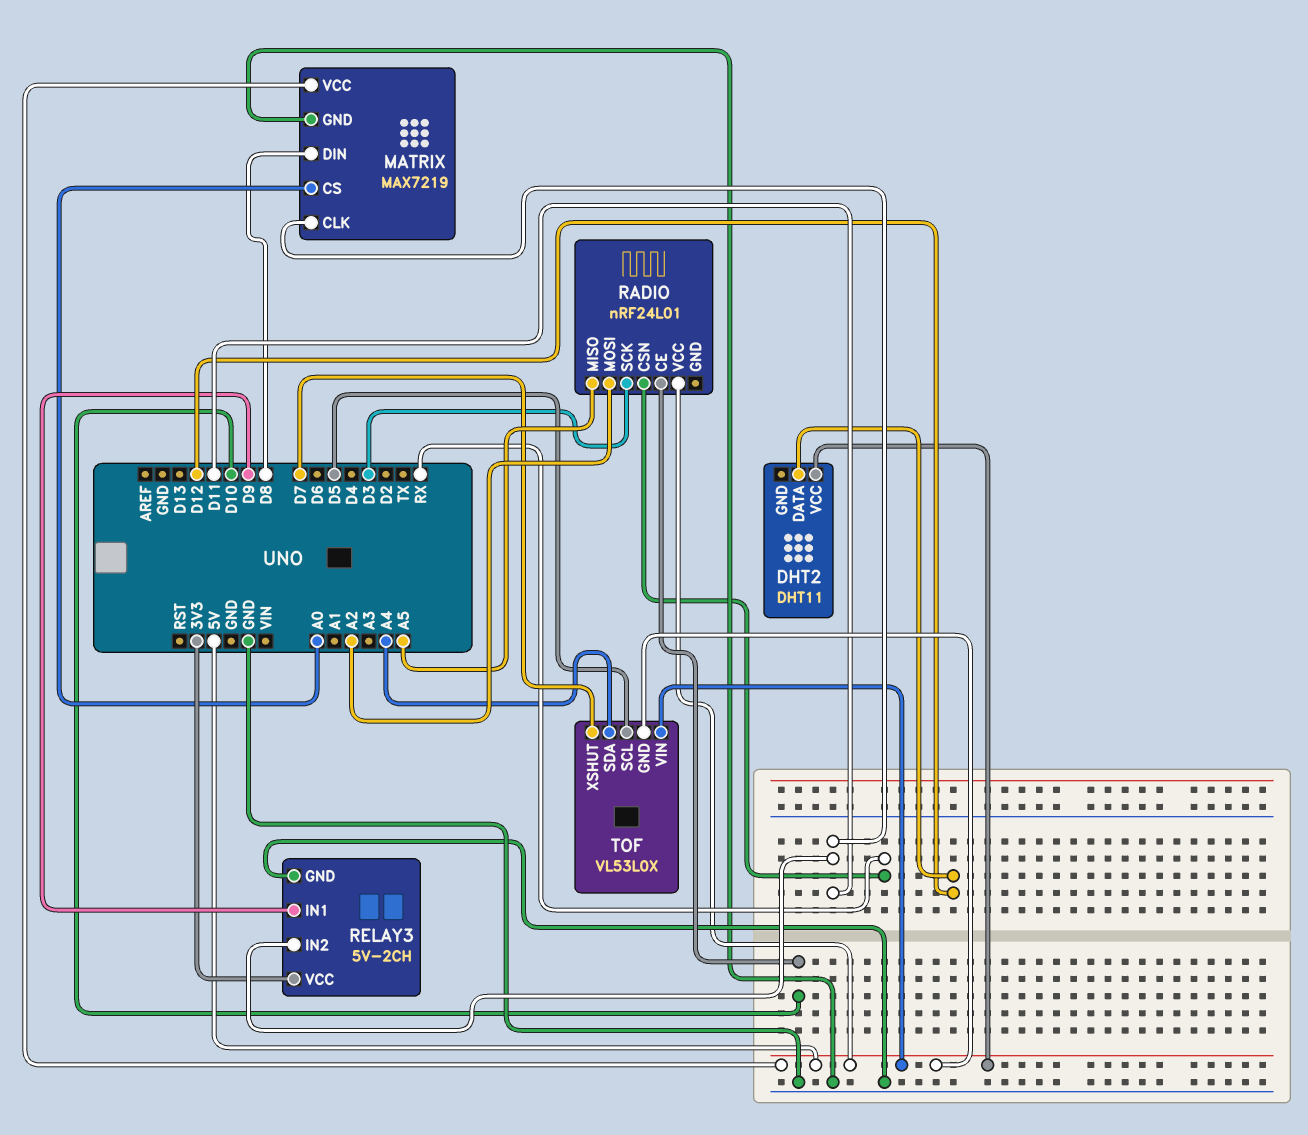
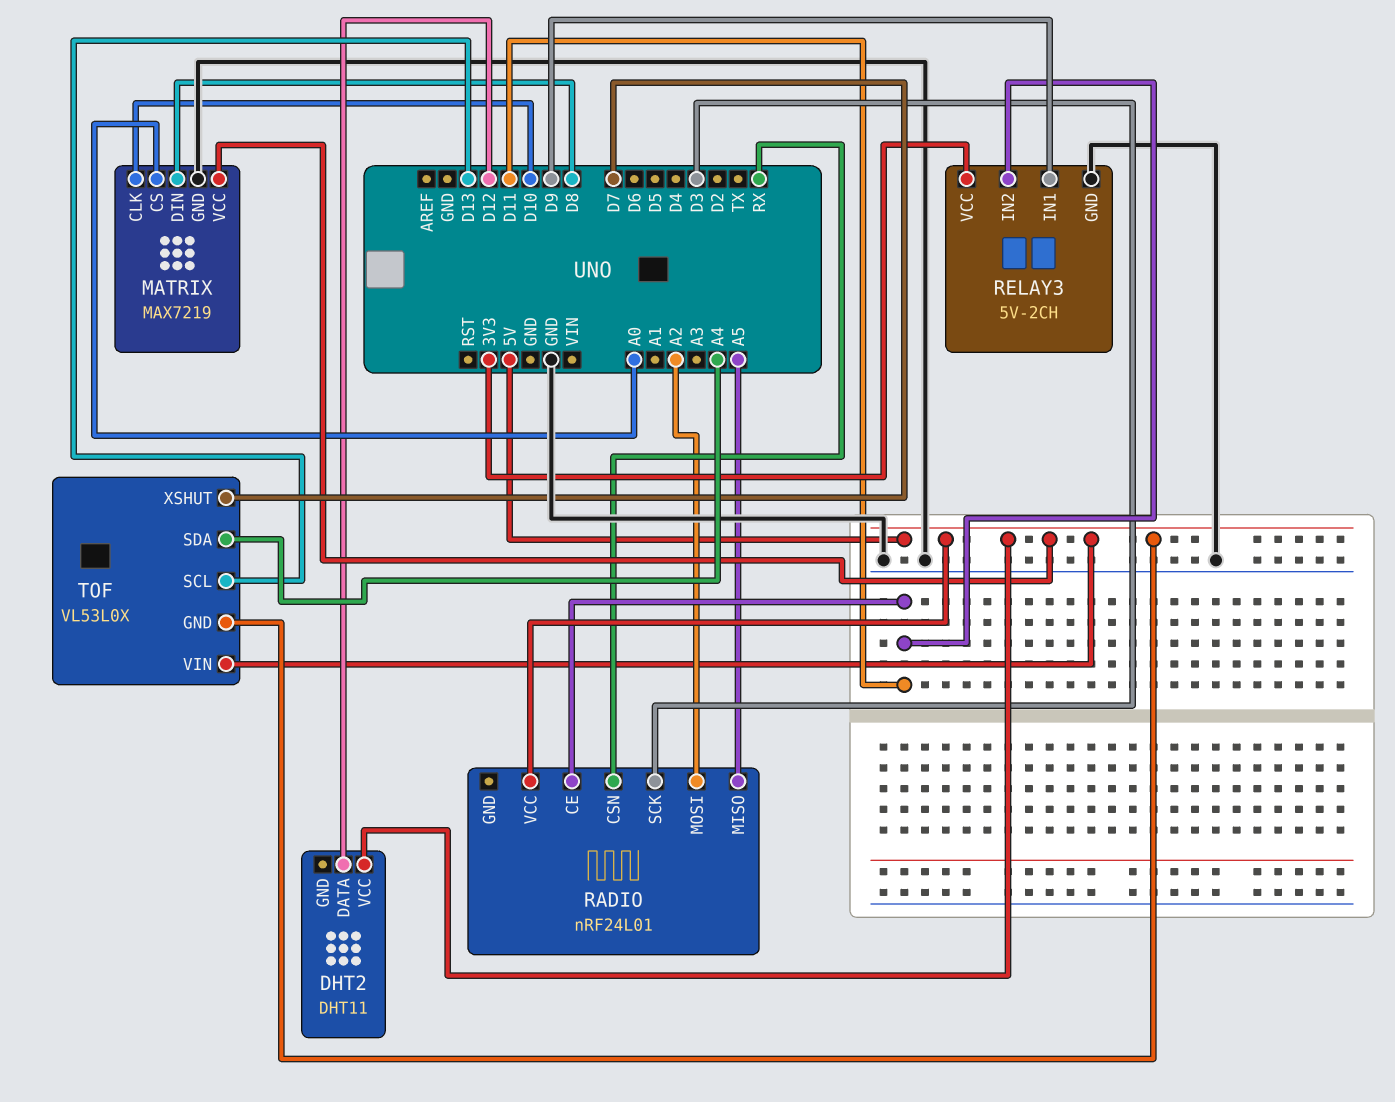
MATRIX pin CLK: D11 -> D10
RADIO pin CE: D10 -> D11
TOF pin SCL: D5 -> D13

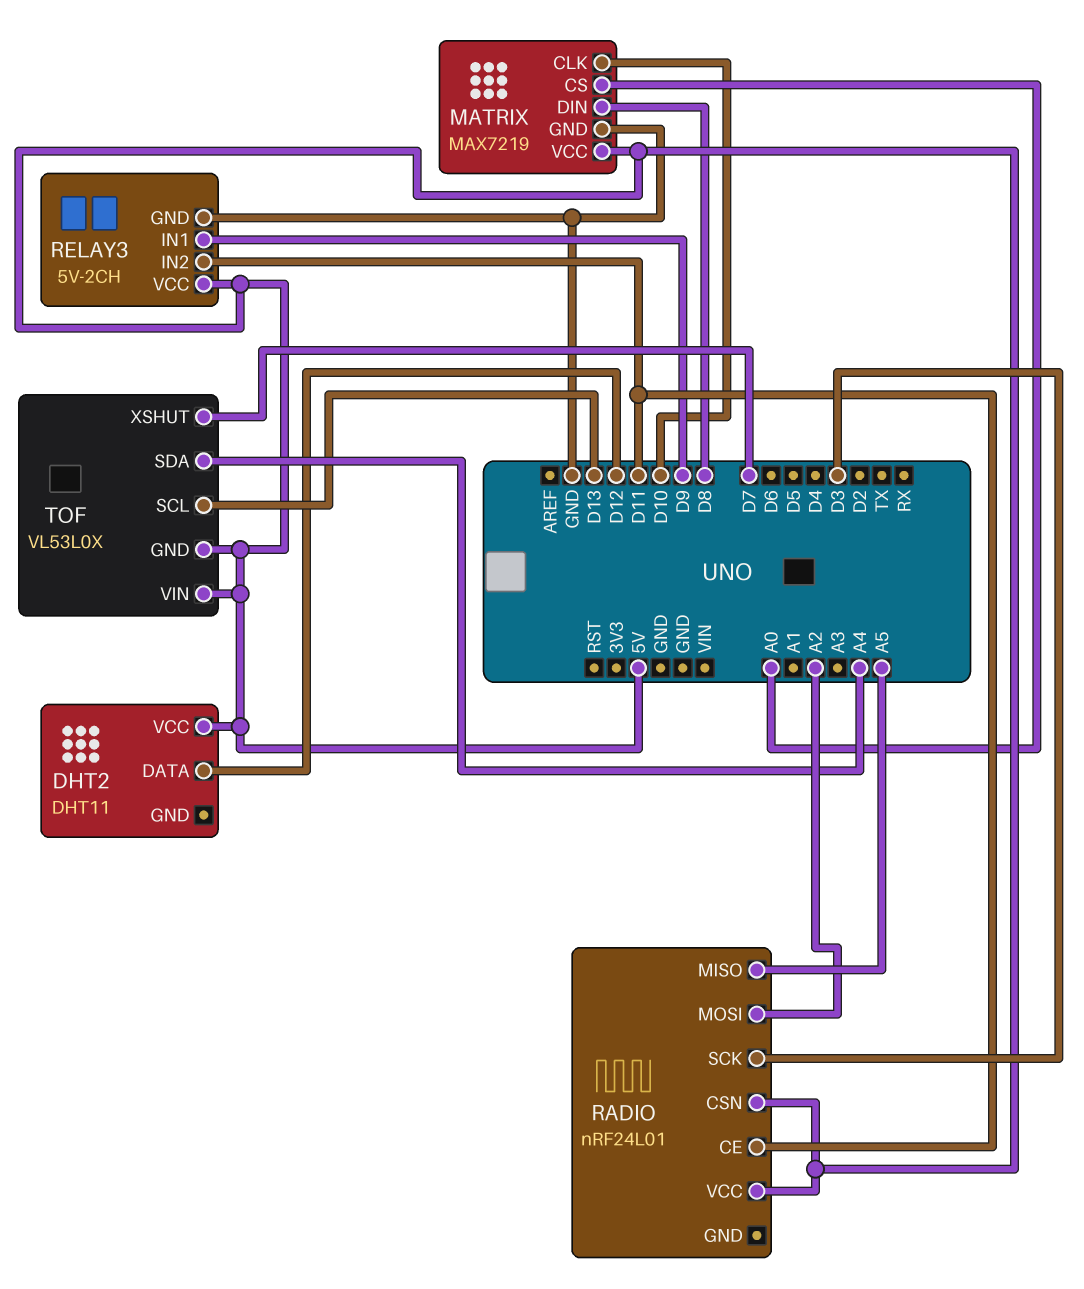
RADIO pin CSN: RX -> 5V
RELAY3 pin VCC: 3V3 -> 5V

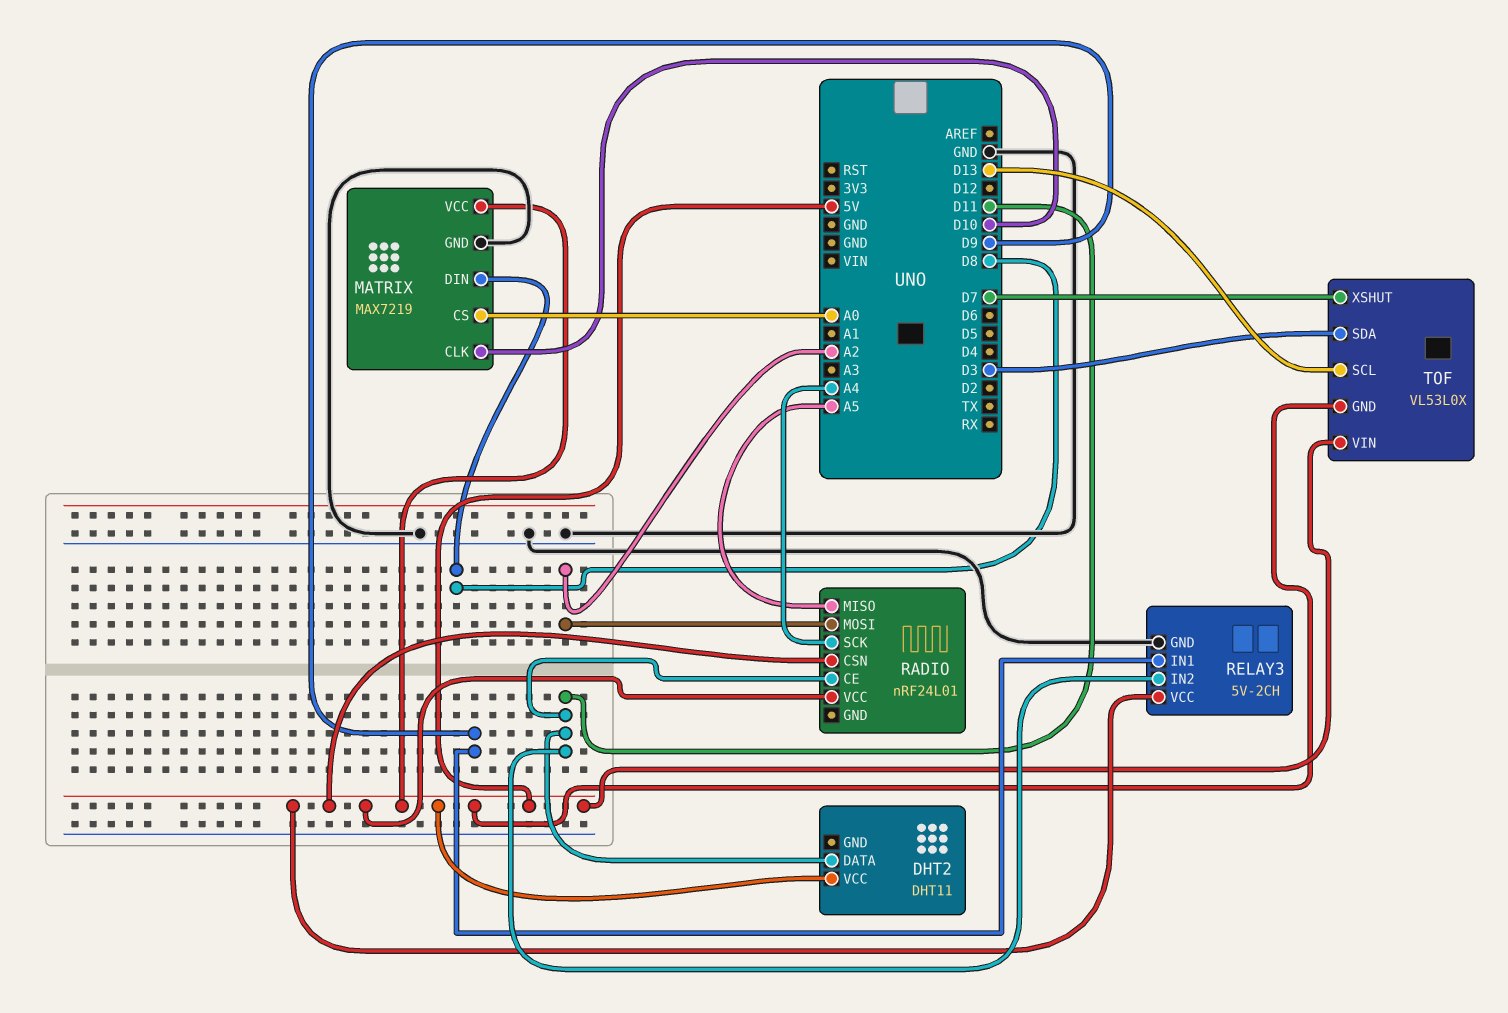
DHT2 pin DATA: D12 -> D11
RADIO pin SCK: D3 -> A4
TOF pin SDA: A4 -> D3

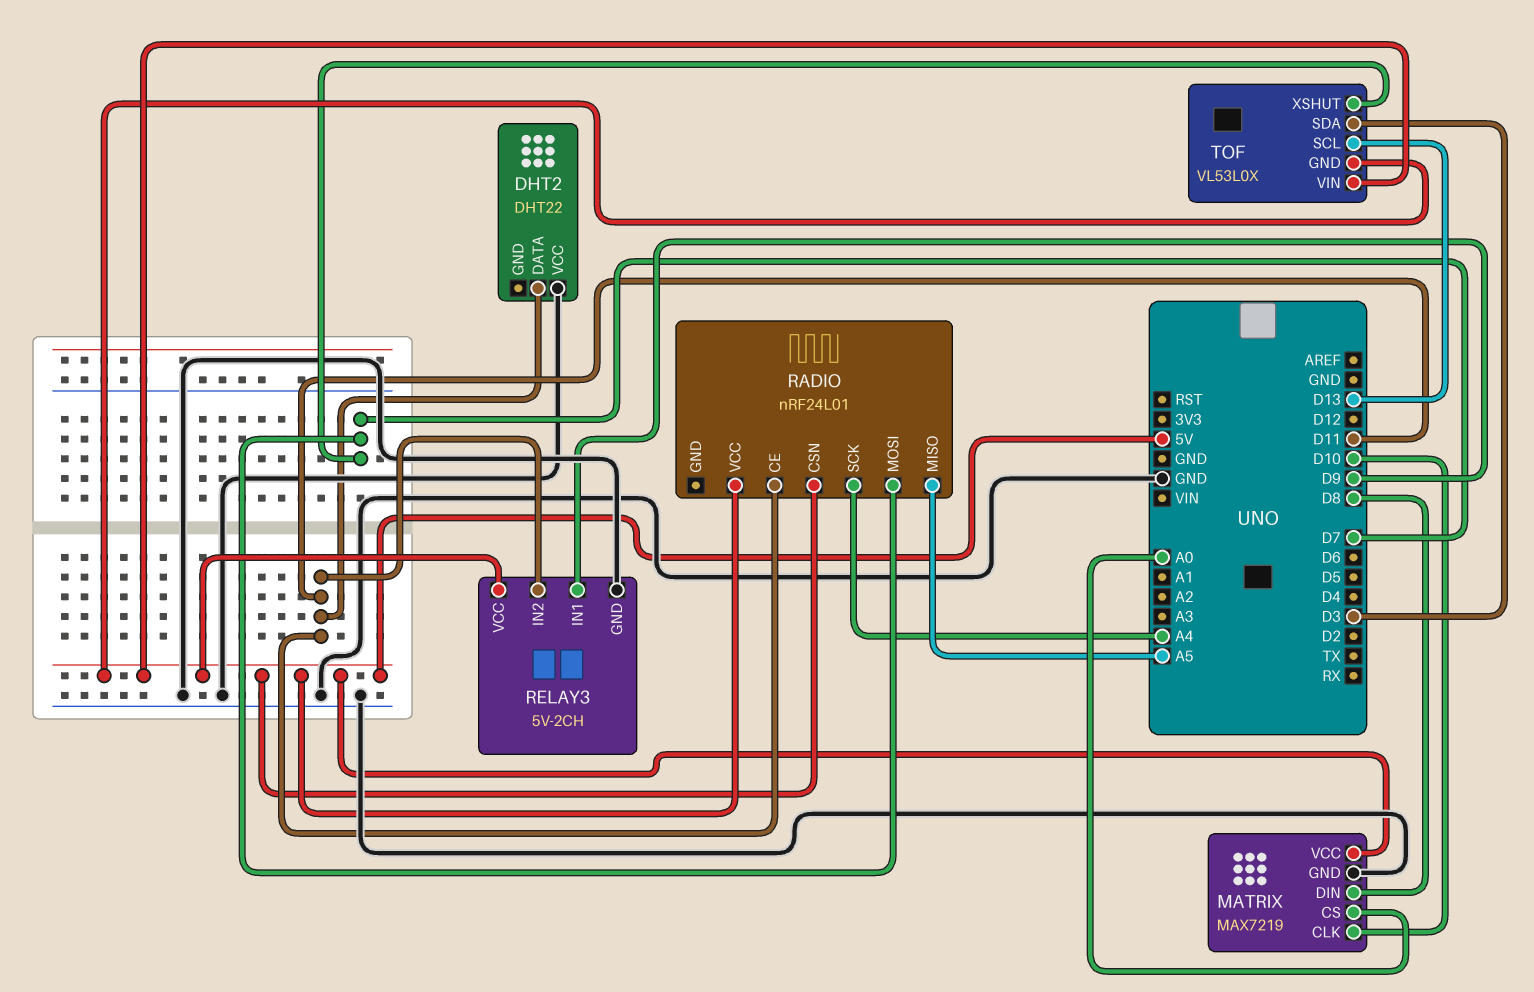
DHT2: DHT11 -> DHT22
DHT2 pin VCC: 5V -> GND
RADIO pin MOSI: A2 -> D7

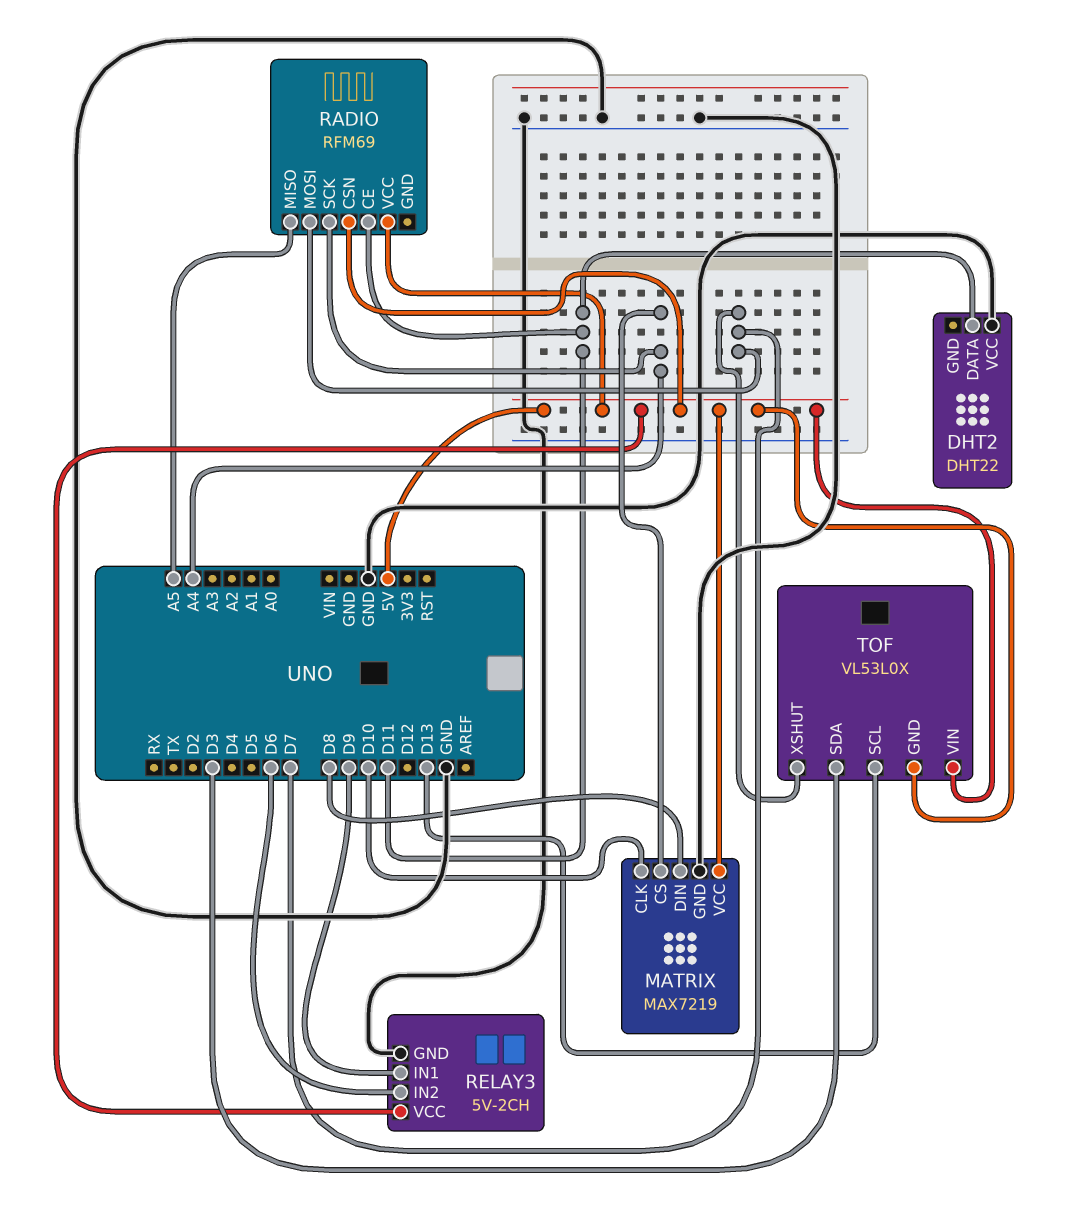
MATRIX pin CS: A0 -> A4
RADIO: nRF24L01 -> RFM69
RELAY3 pin IN2: D11 -> D6

